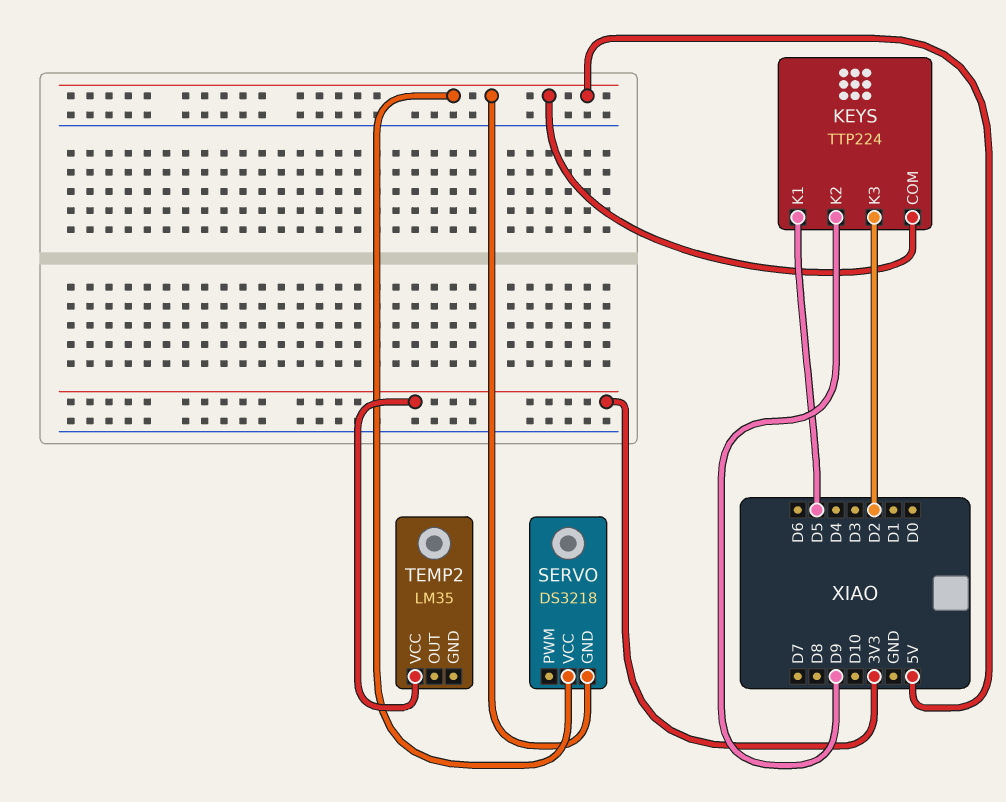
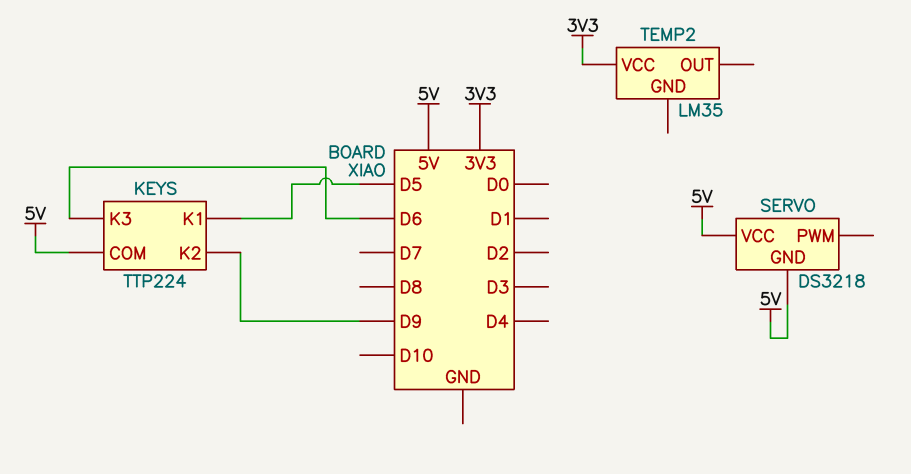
KEYS pin K3: D2 -> D6

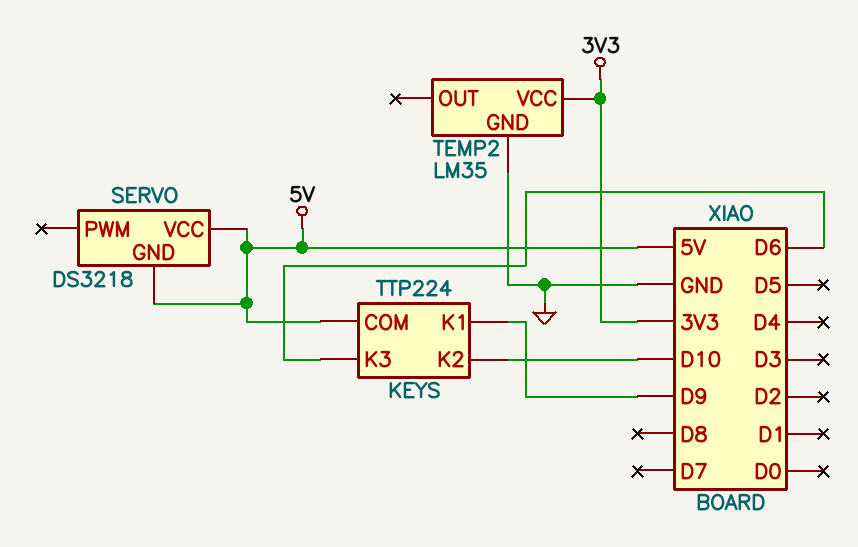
KEYS pin K1: D5 -> D9
KEYS pin K2: D9 -> D10
TEMP2 pin GND: none -> GND

